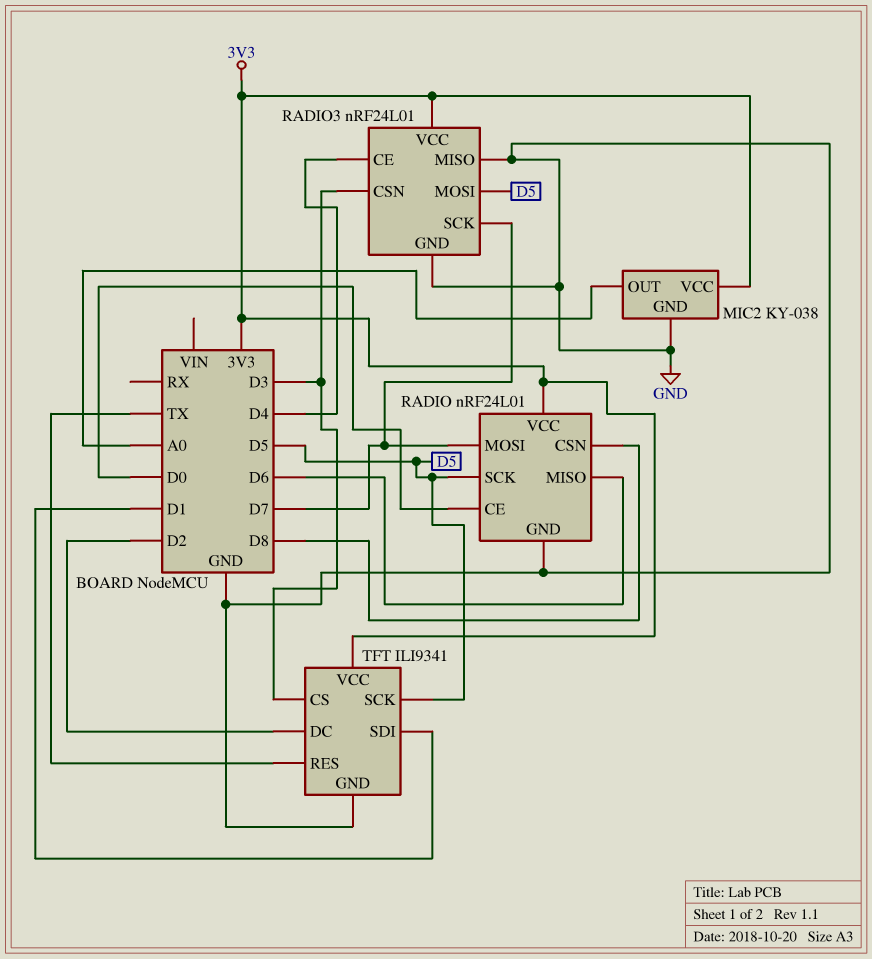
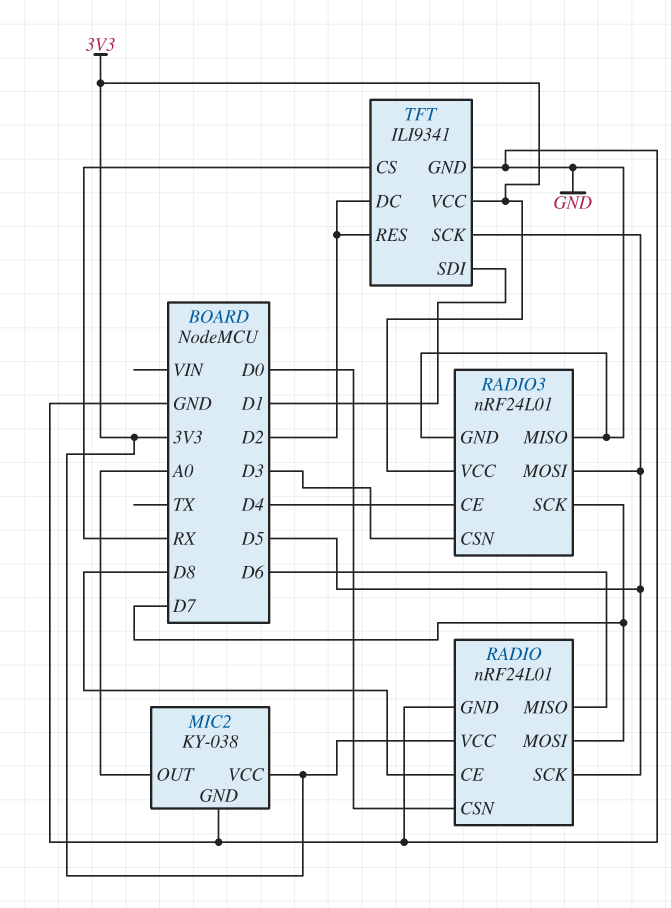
RADIO pin CE: D0 -> D8
RADIO pin CSN: D8 -> D0
TFT pin CS: D3 -> RX
TFT pin RES: TX -> D2

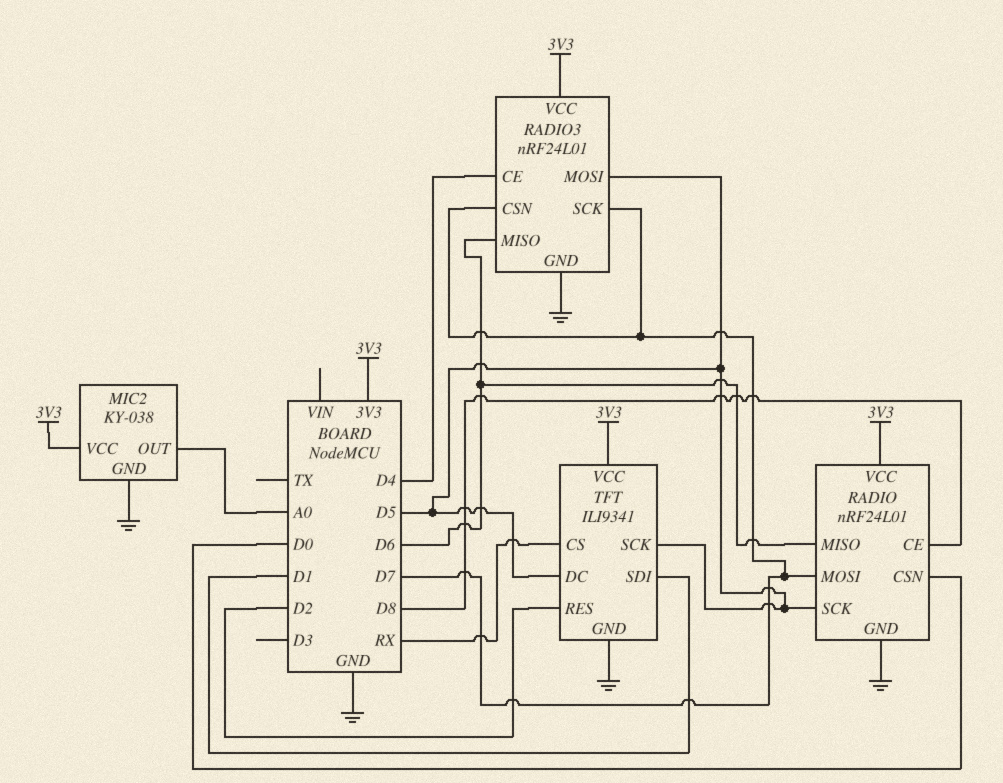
RADIO3 pin CSN: D3 -> D7
RADIO3 pin MISO: GND -> D6
TFT pin DC: D2 -> D5

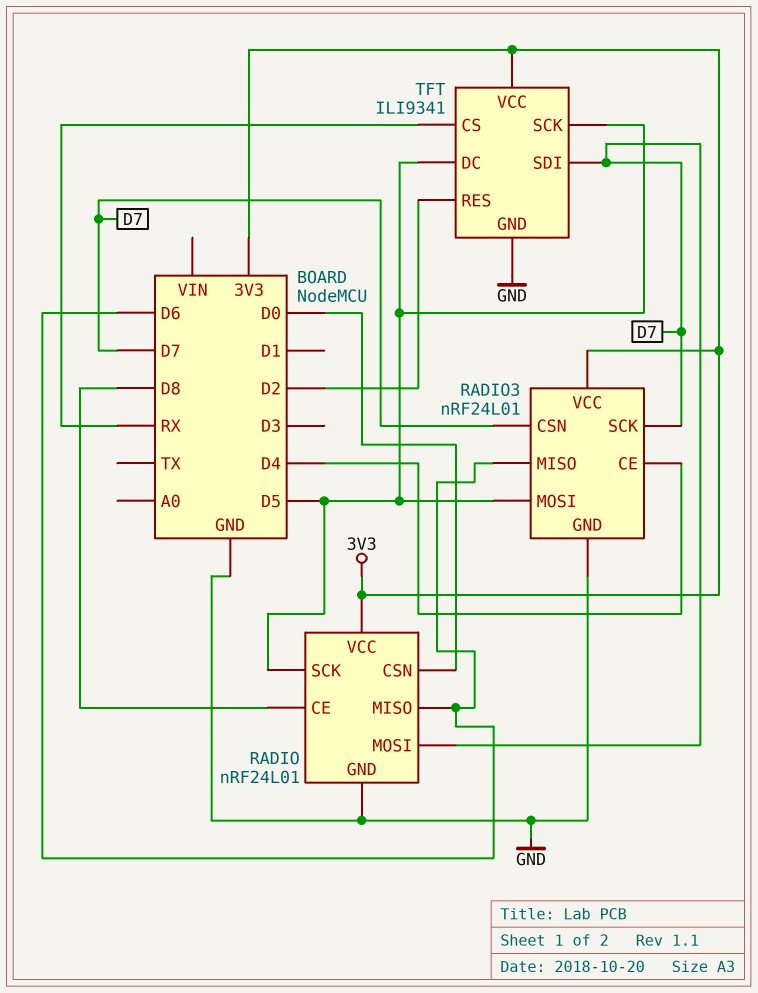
MIC2: KY-038 -> none
MIC2 pin GND: GND -> none
MIC2 pin OUT: A0 -> none
MIC2 pin VCC: 3V3 -> none
TFT pin SDI: D1 -> D7

